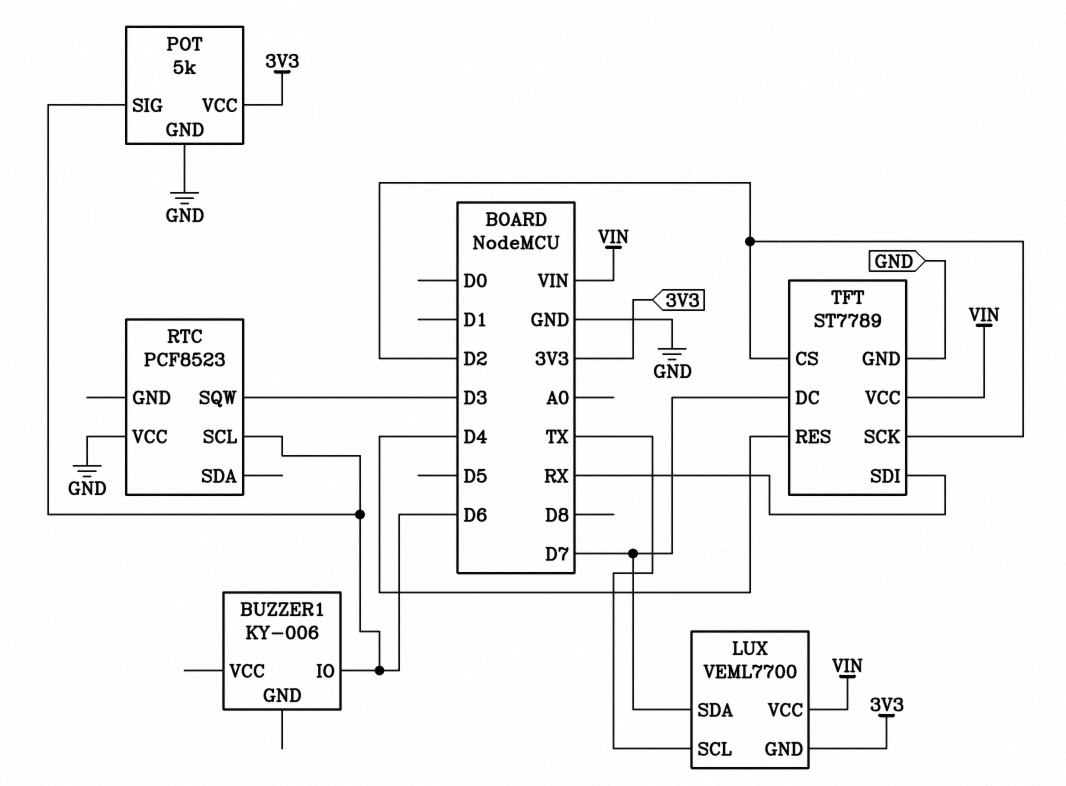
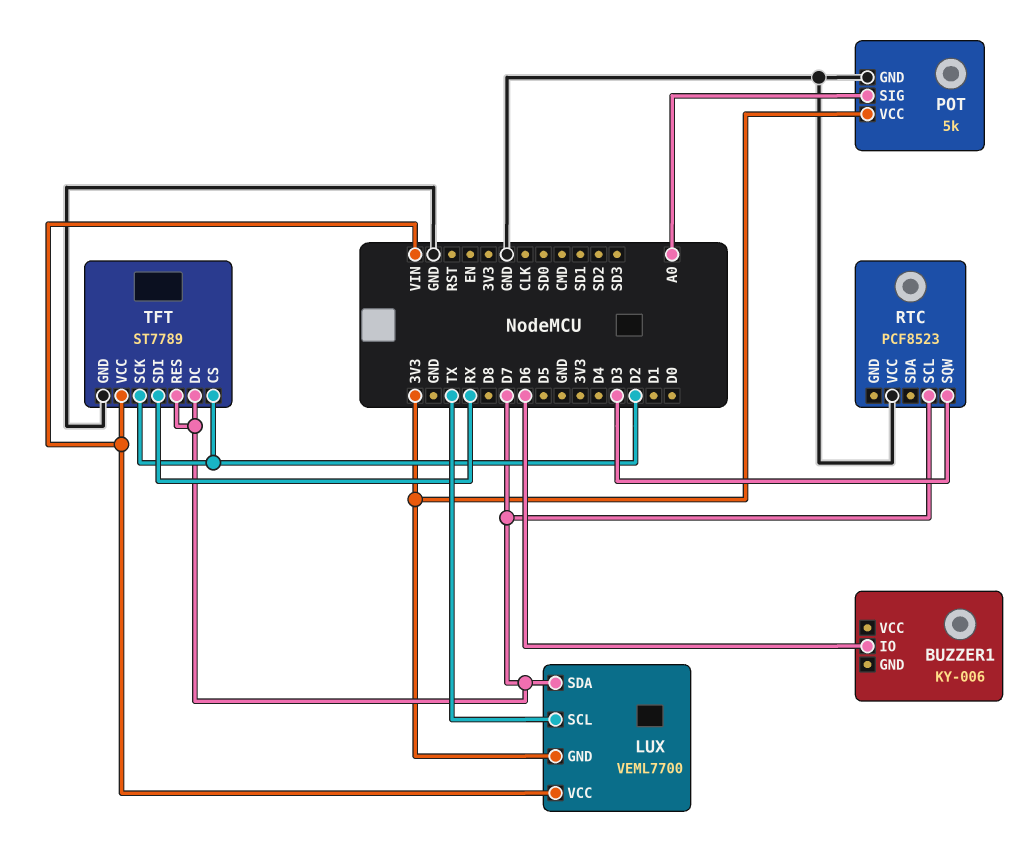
POT pin SIG: D6 -> A0
RTC pin SCL: D6 -> D7
TFT pin RES: D4 -> D7

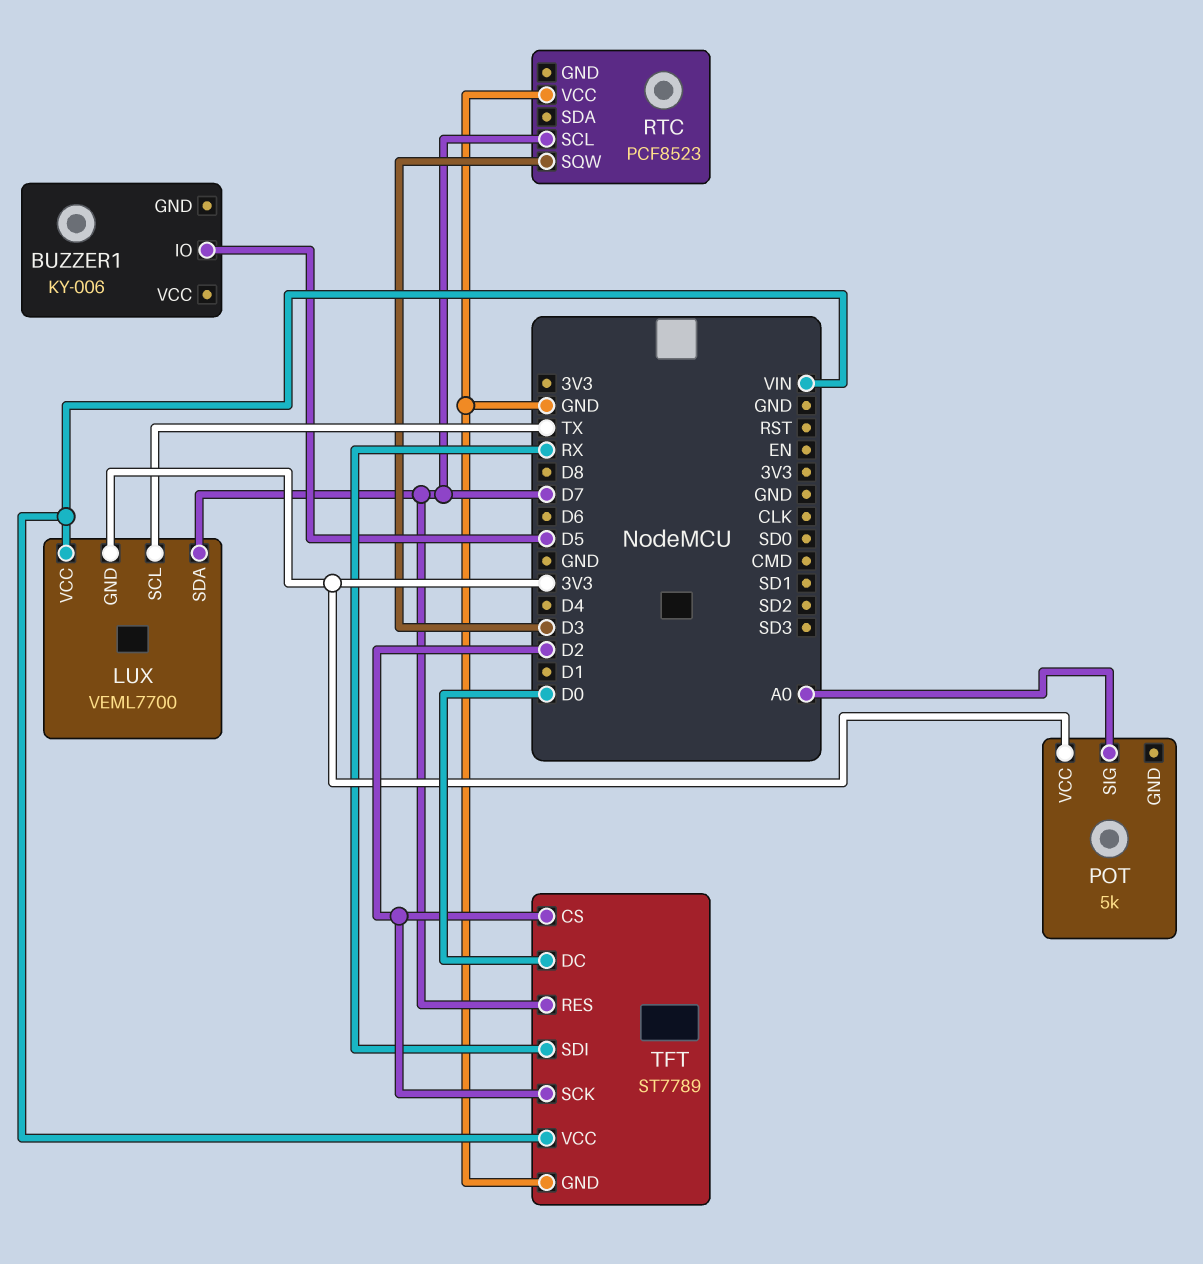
BUZZER1 pin IO: D6 -> D5
POT pin GND: GND -> none
TFT pin DC: D7 -> D0

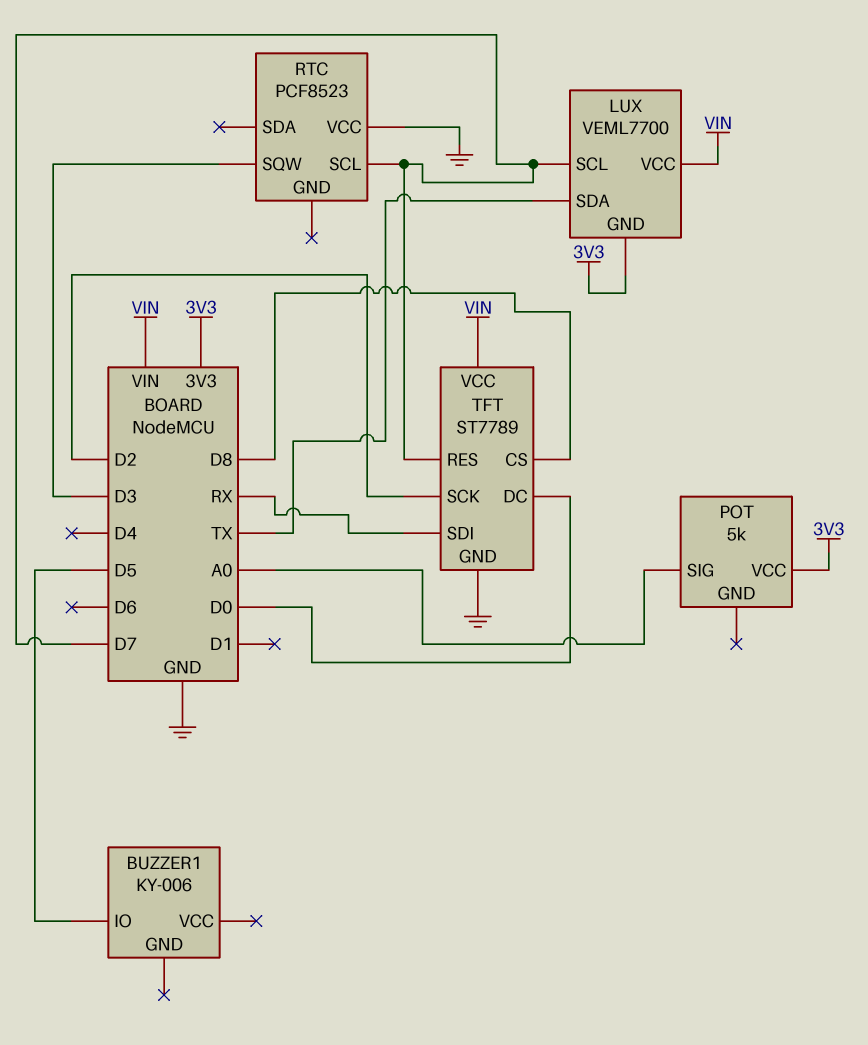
LUX pin SCL: TX -> D7
LUX pin SDA: D7 -> TX
TFT pin CS: D2 -> D8

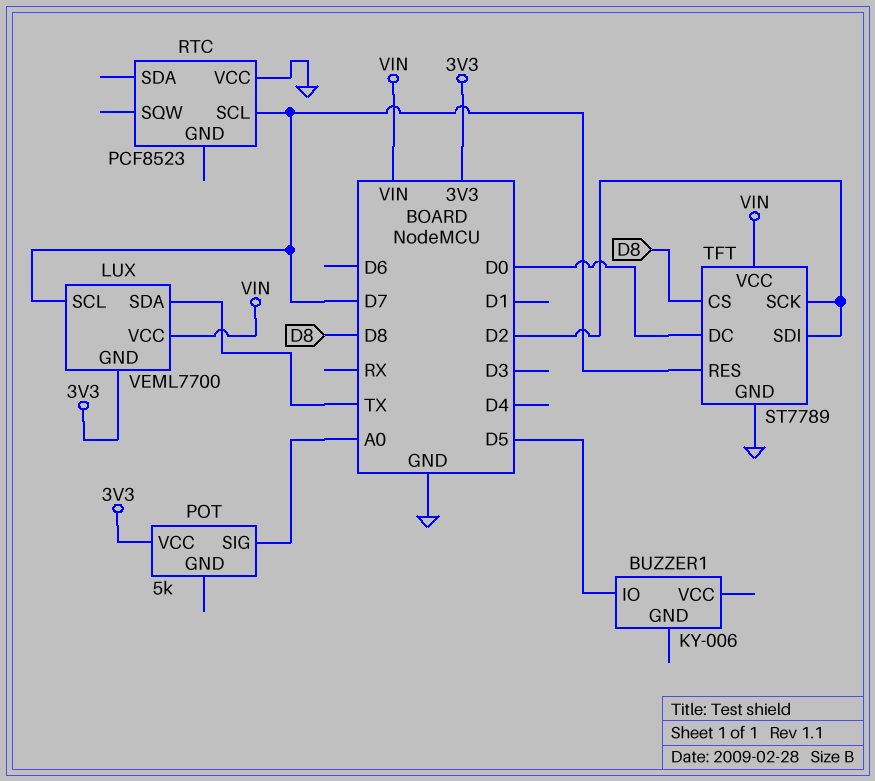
RTC pin SQW: D3 -> none
TFT pin SDI: RX -> D2

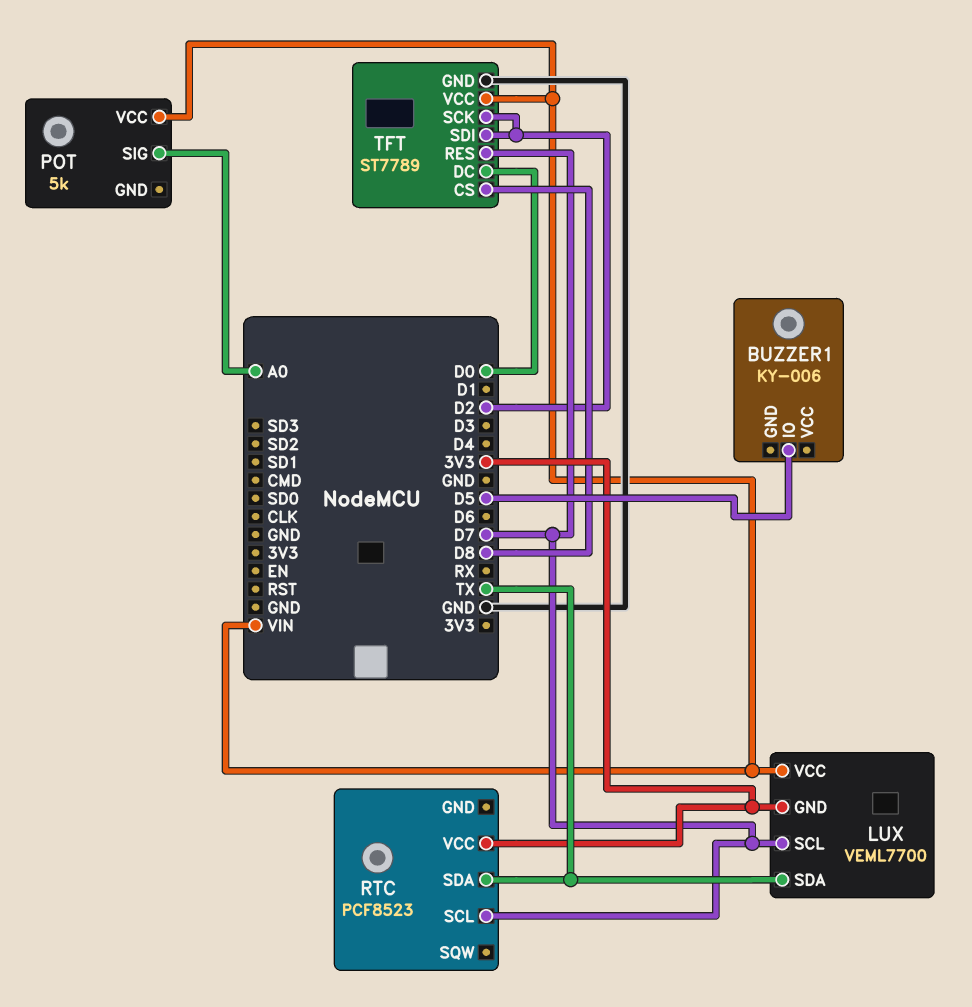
POT pin VCC: 3V3 -> VIN
RTC pin SDA: none -> TX
RTC pin VCC: GND -> 3V3

